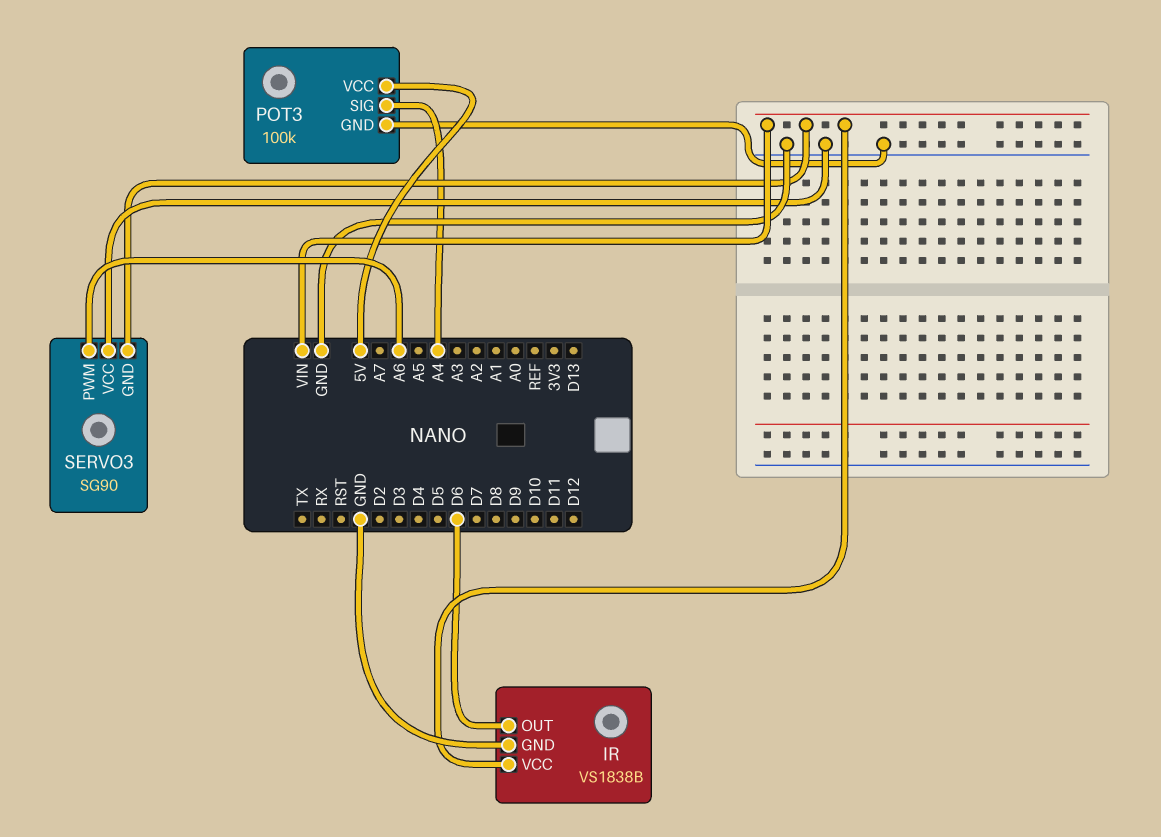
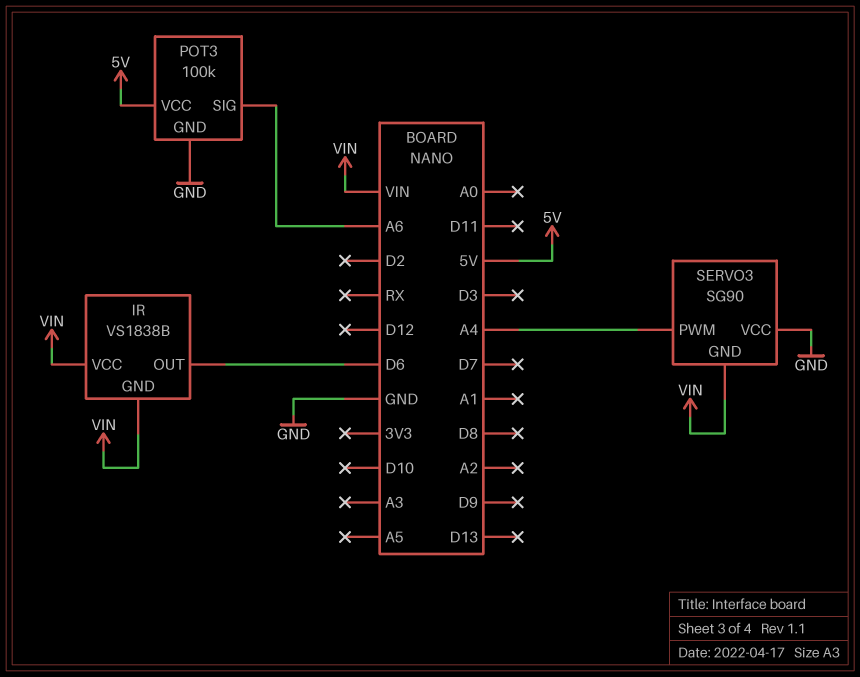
IR pin GND: GND -> VIN
POT3 pin SIG: A4 -> A6
SERVO3 pin PWM: A6 -> A4

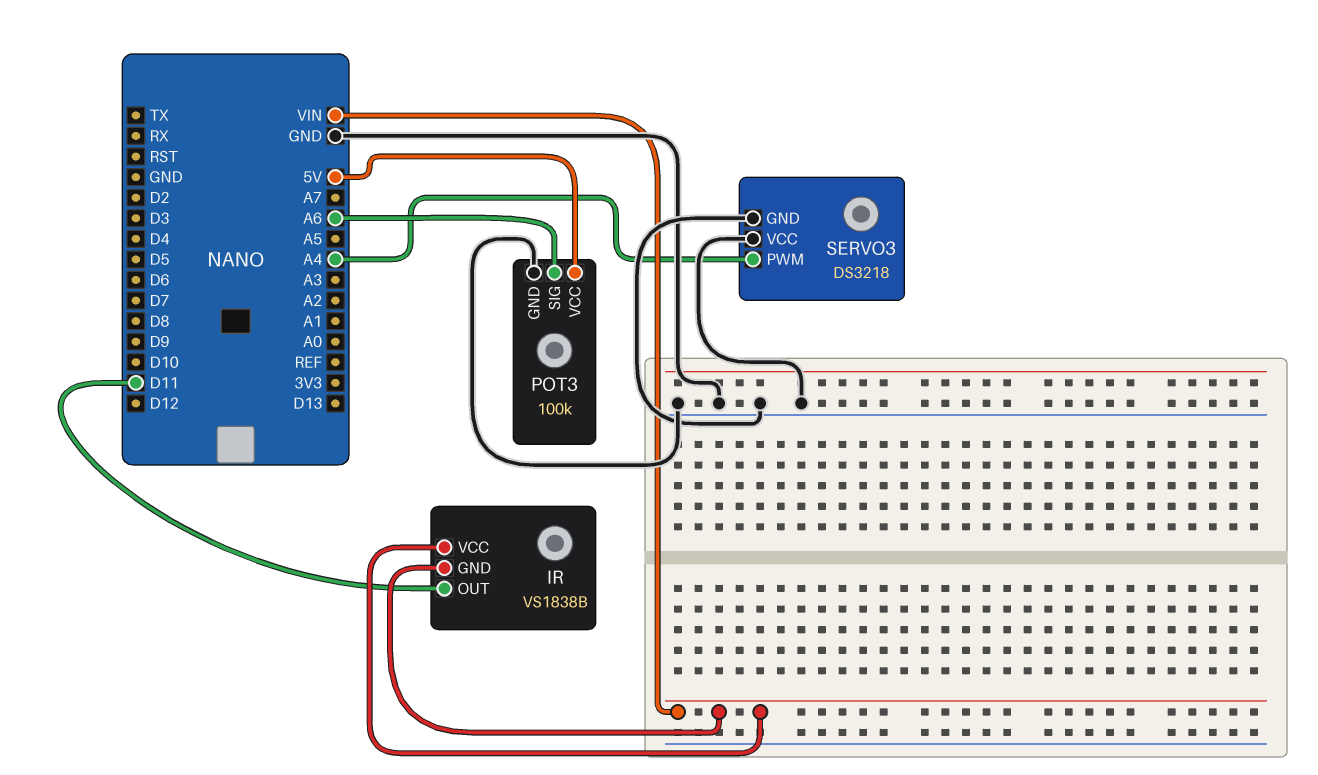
IR pin OUT: D6 -> D11
SERVO3: SG90 -> DS3218
SERVO3 pin GND: VIN -> GND

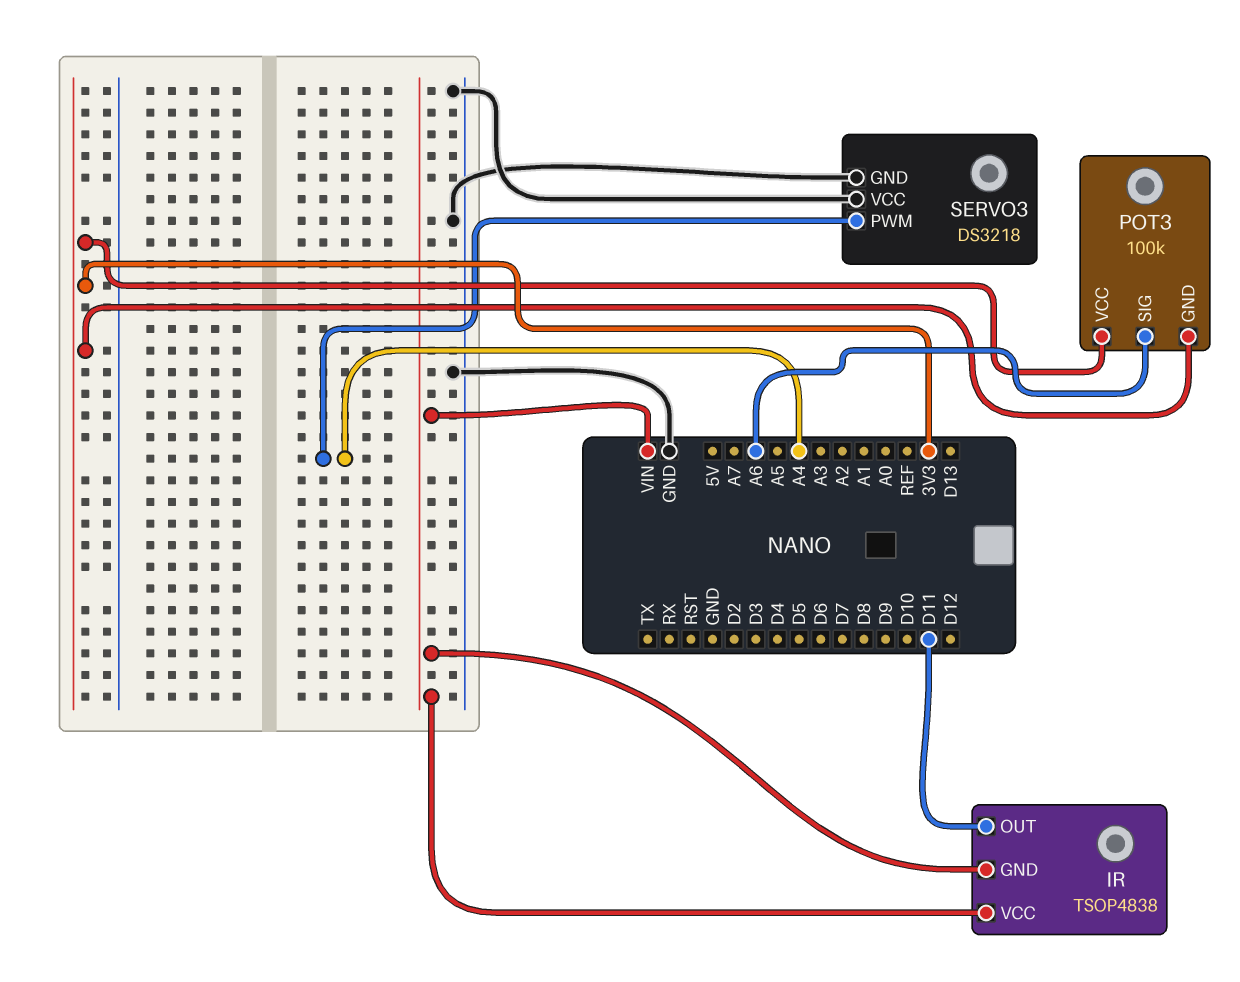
IR: VS1838B -> TSOP4838
POT3 pin GND: GND -> 3V3
POT3 pin VCC: 5V -> 3V3

